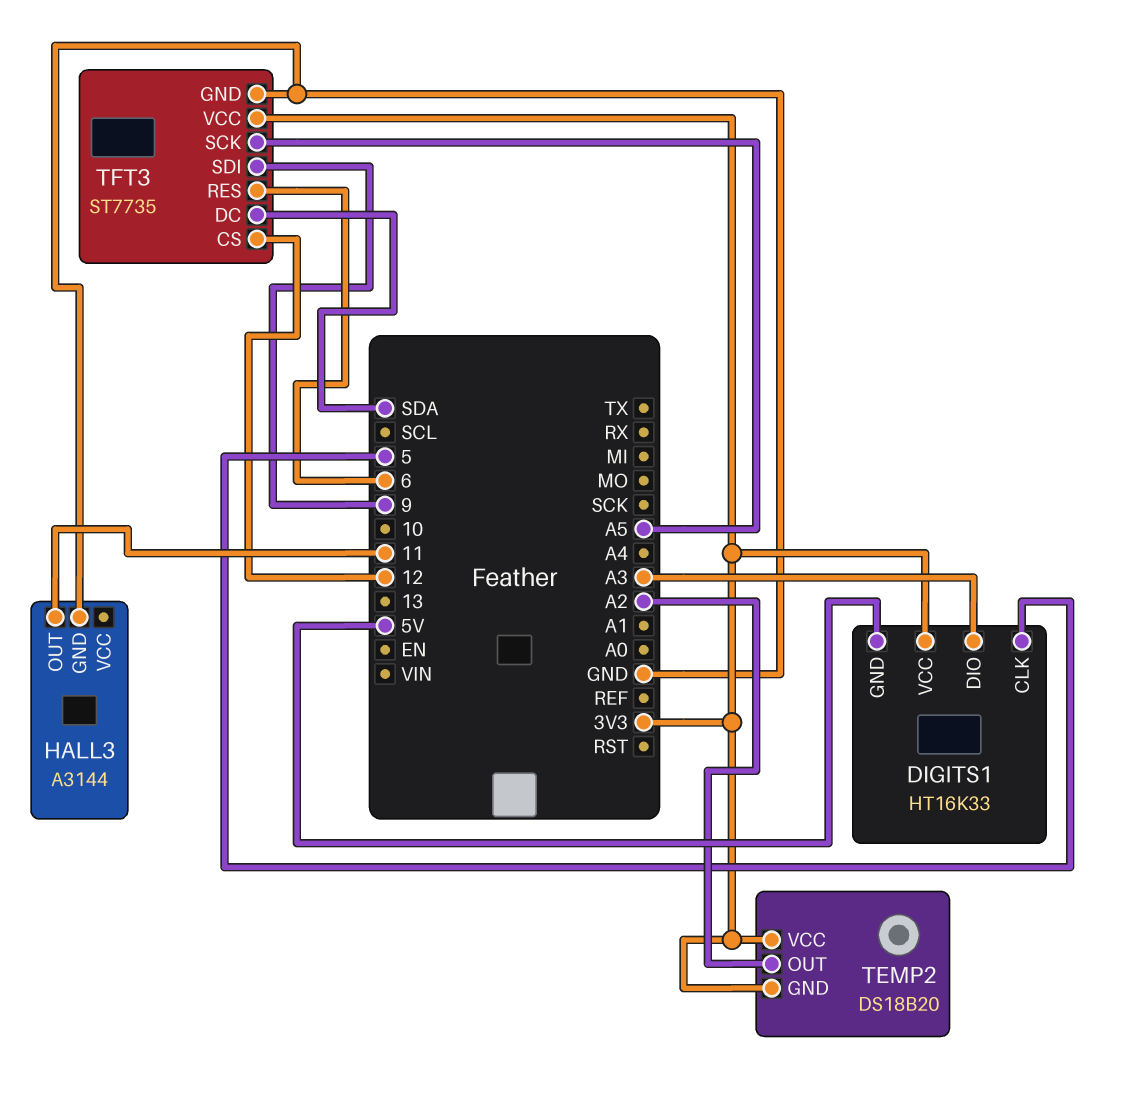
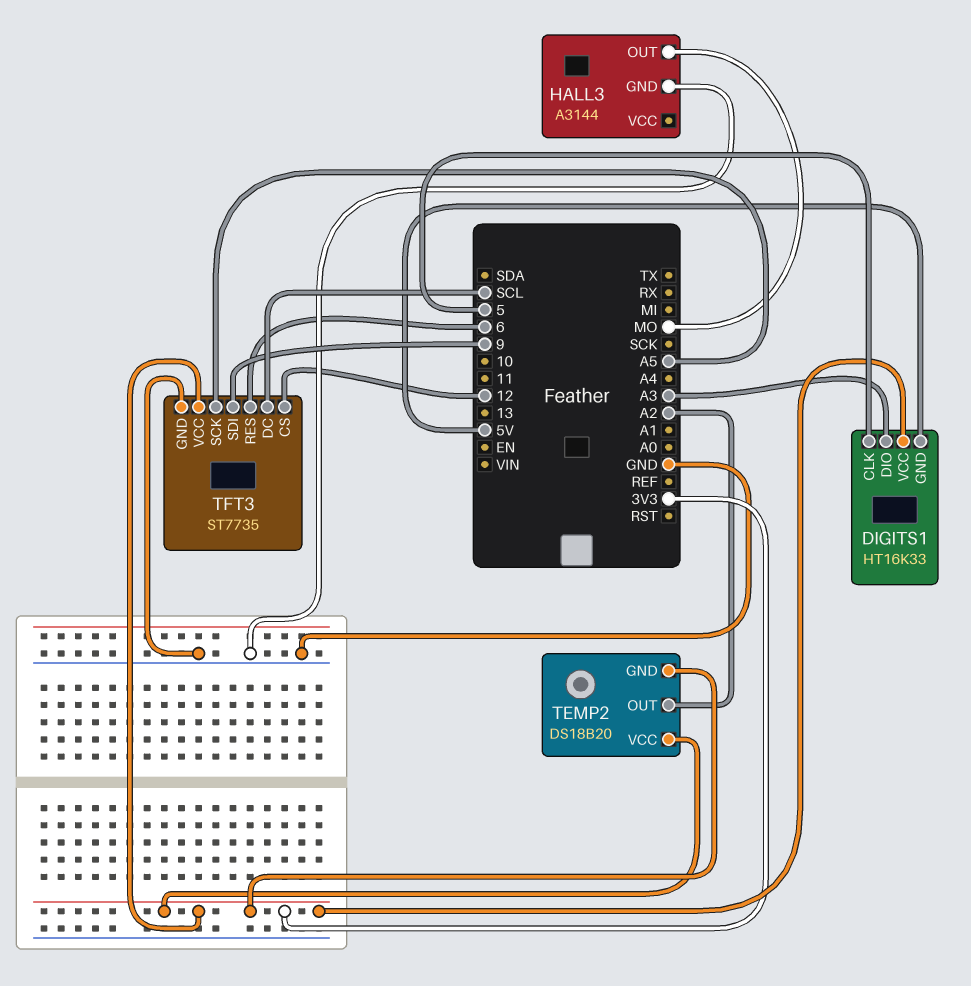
HALL3 pin OUT: 11 -> MO
TFT3 pin DC: SDA -> SCL

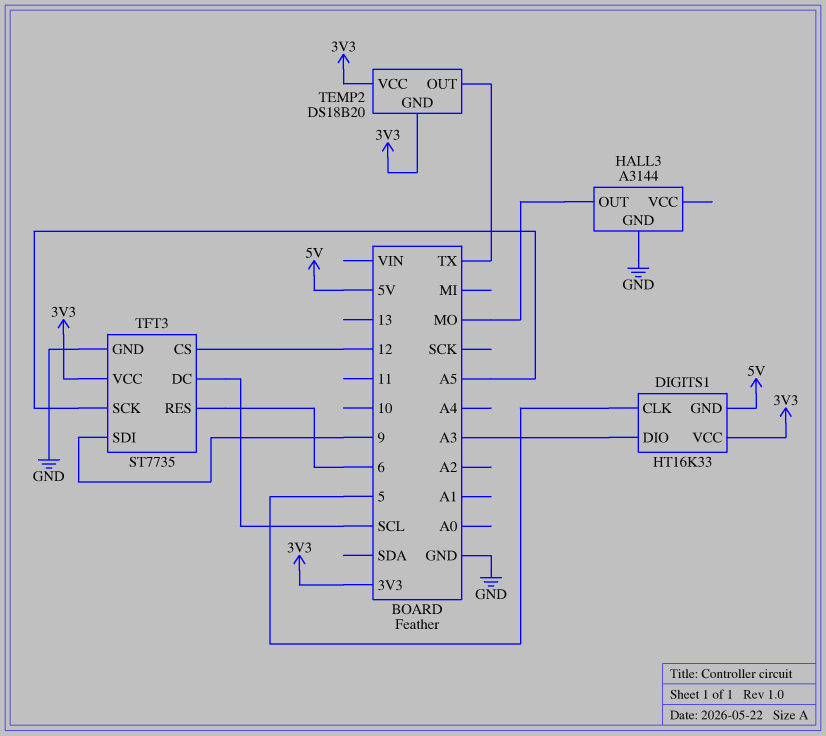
TEMP2 pin OUT: A2 -> TX

